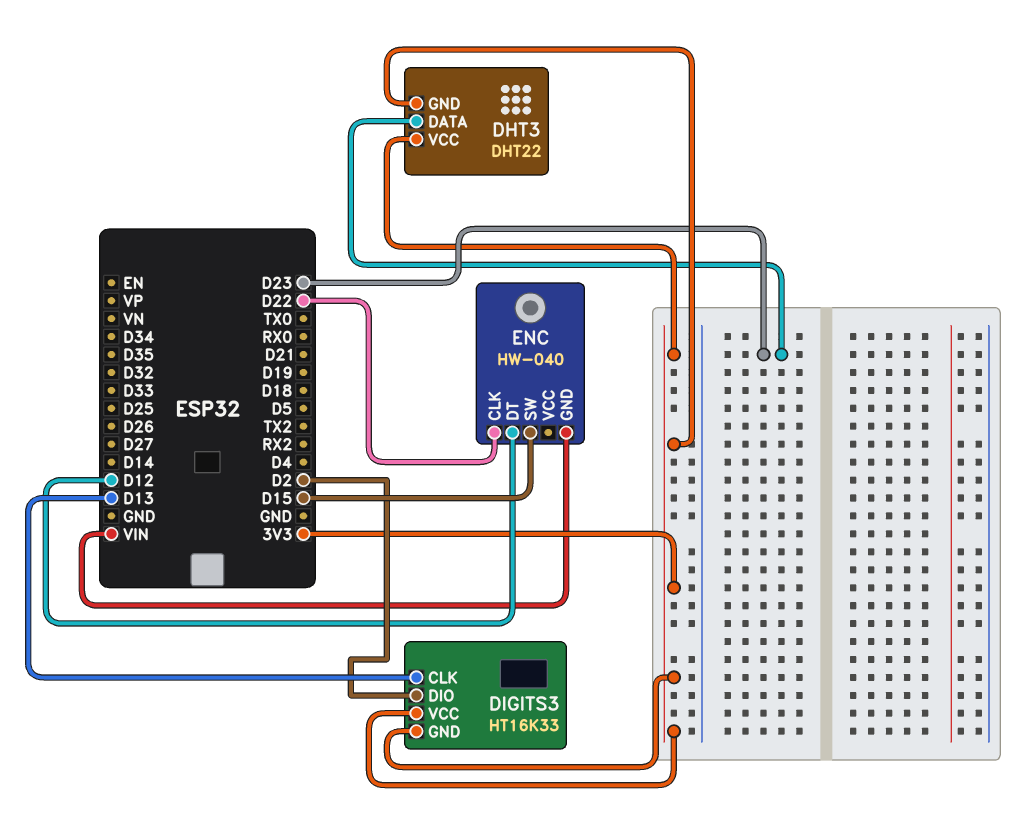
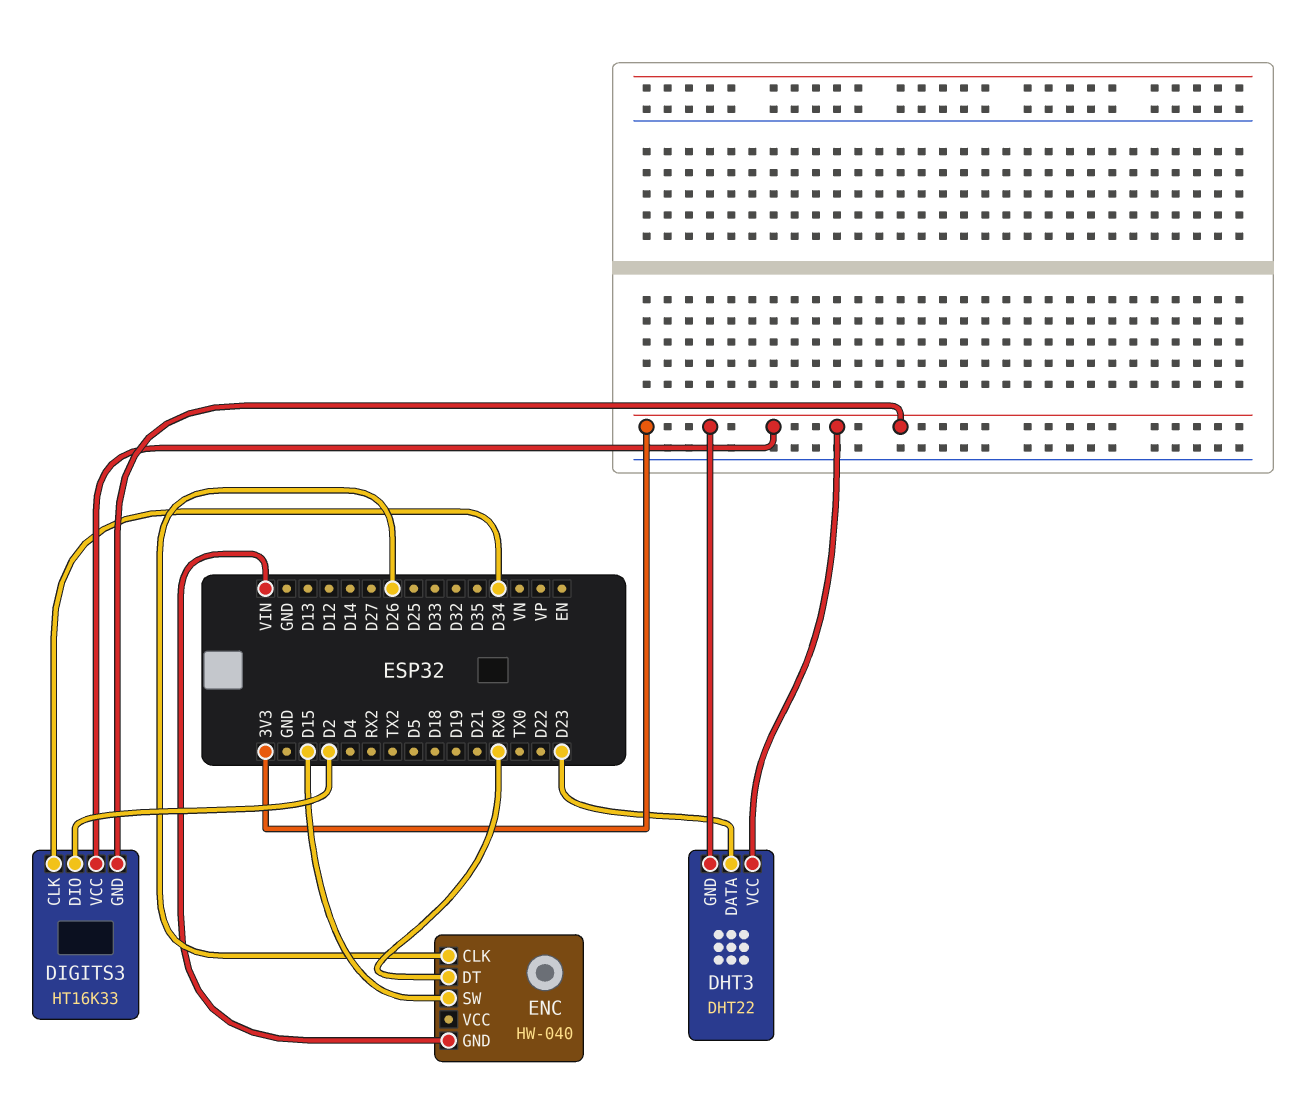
DIGITS3 pin CLK: D13 -> D34
ENC pin CLK: D22 -> D26
ENC pin DT: D12 -> RX0

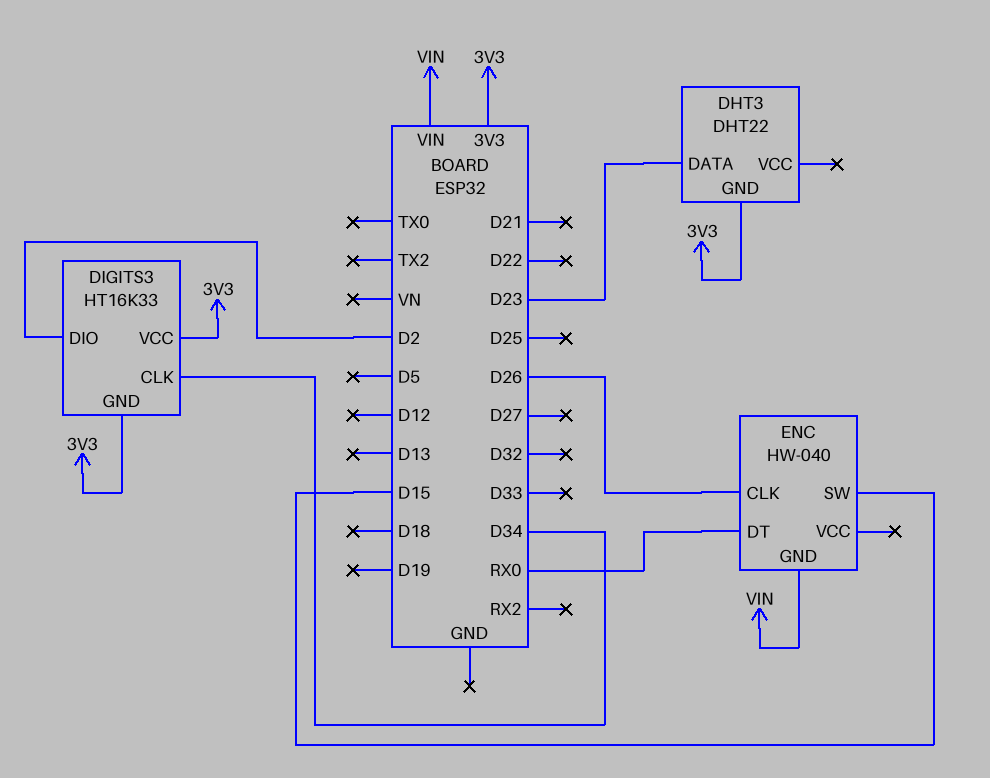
DHT3 pin VCC: 3V3 -> none

